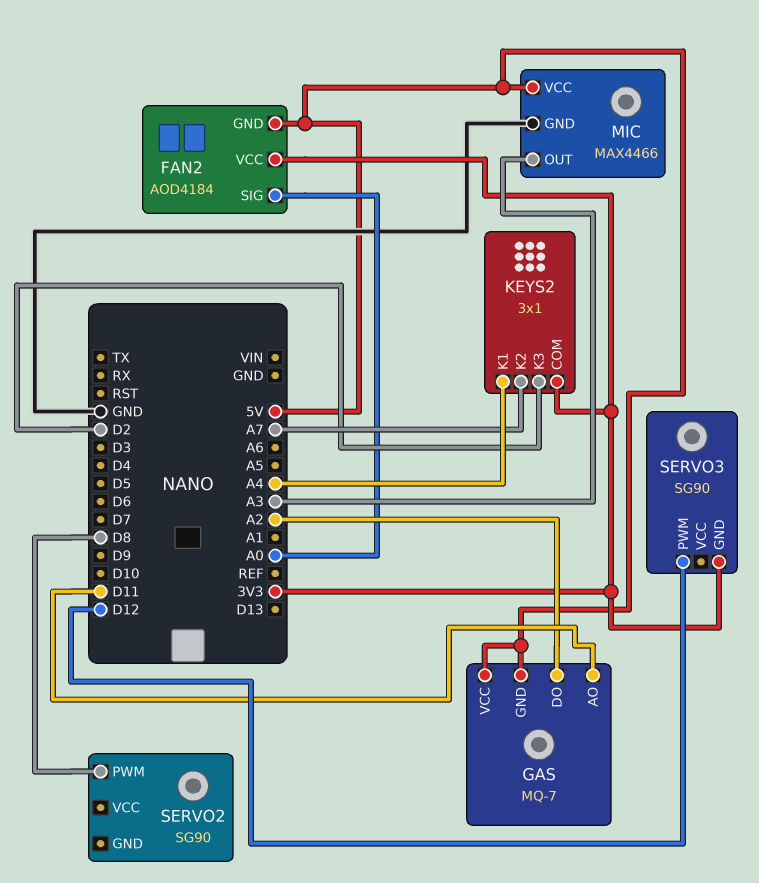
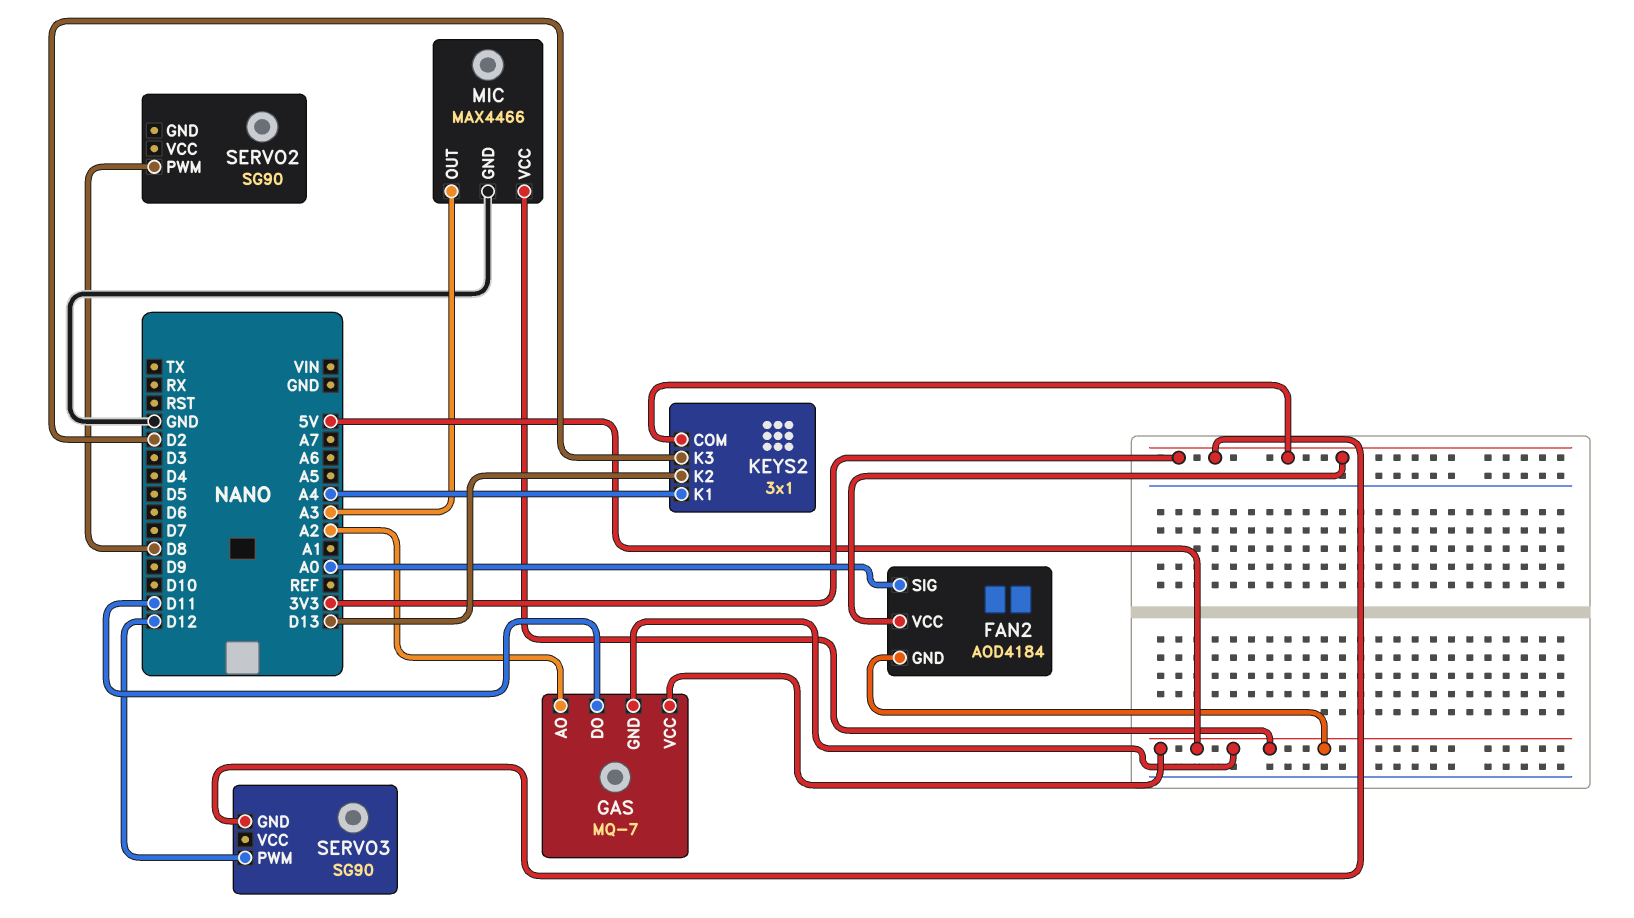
GAS pin AO: D11 -> A2
GAS pin DO: A2 -> D11
KEYS2 pin K2: A7 -> D13

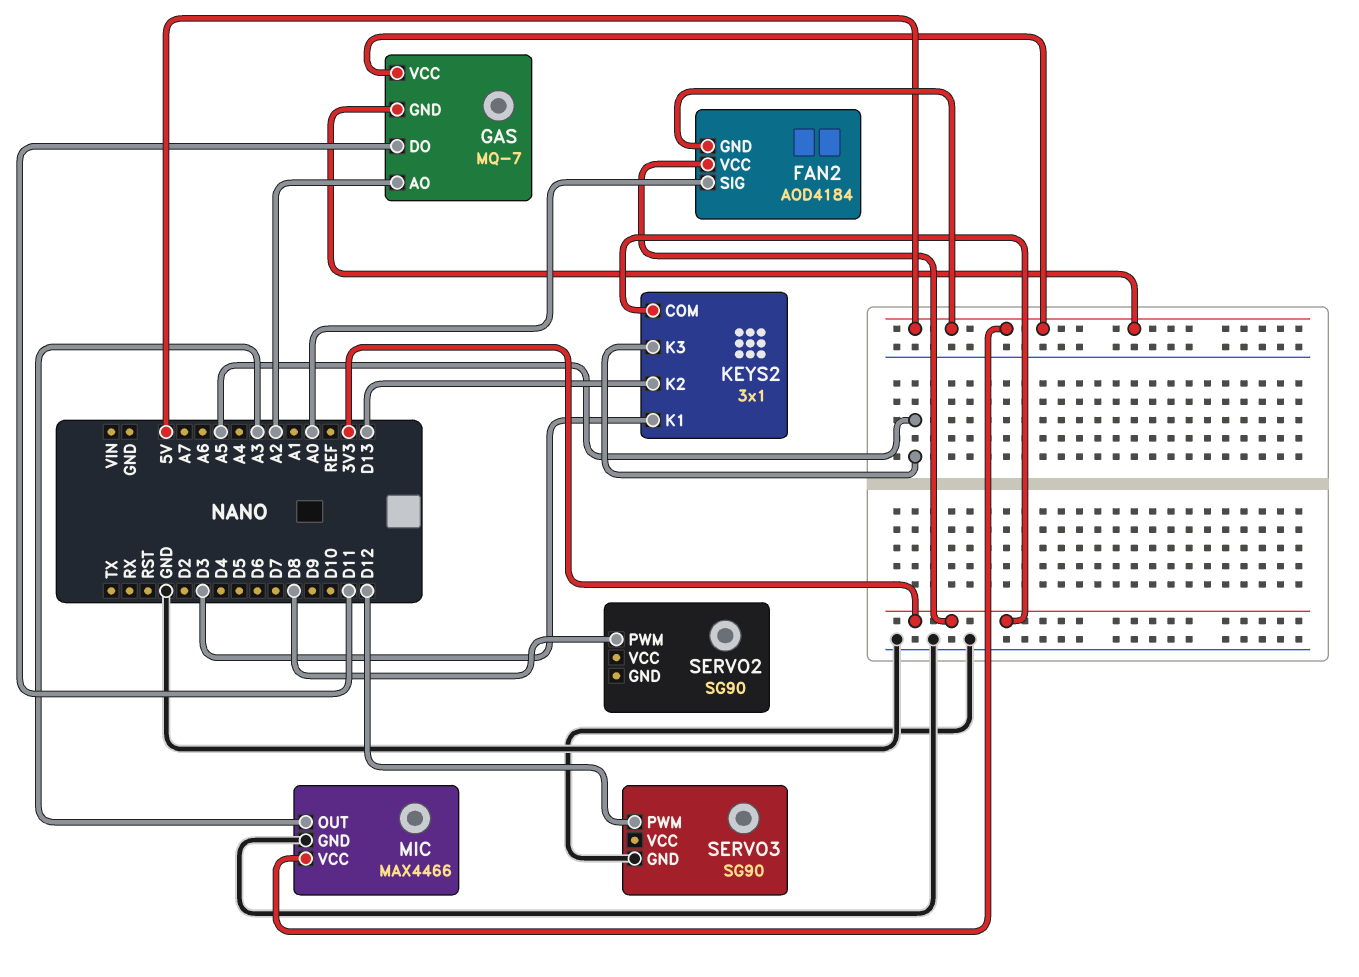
KEYS2 pin K1: A4 -> D3
KEYS2 pin K3: D2 -> A5
SERVO3 pin GND: 3V3 -> GND

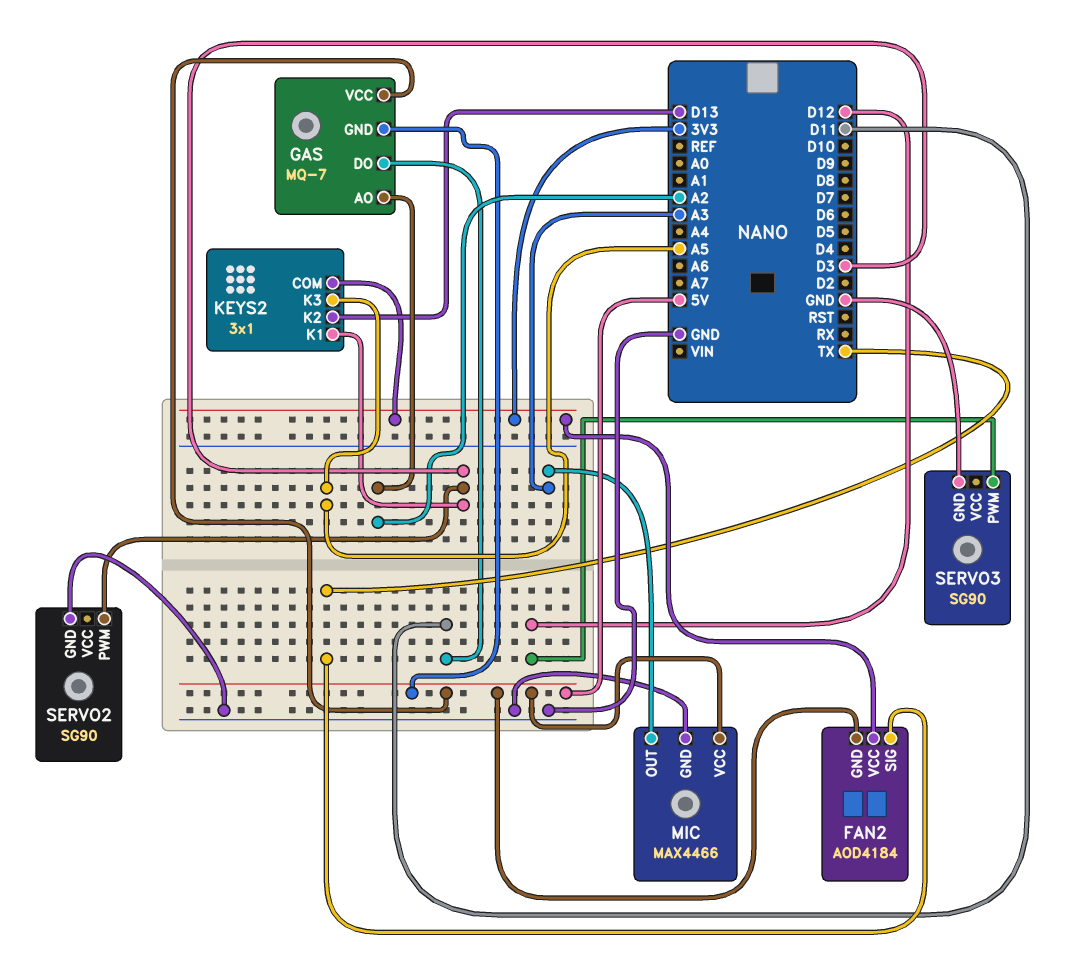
FAN2 pin SIG: A0 -> TX
SERVO2 pin GND: none -> GND
SERVO2 pin PWM: D8 -> D3

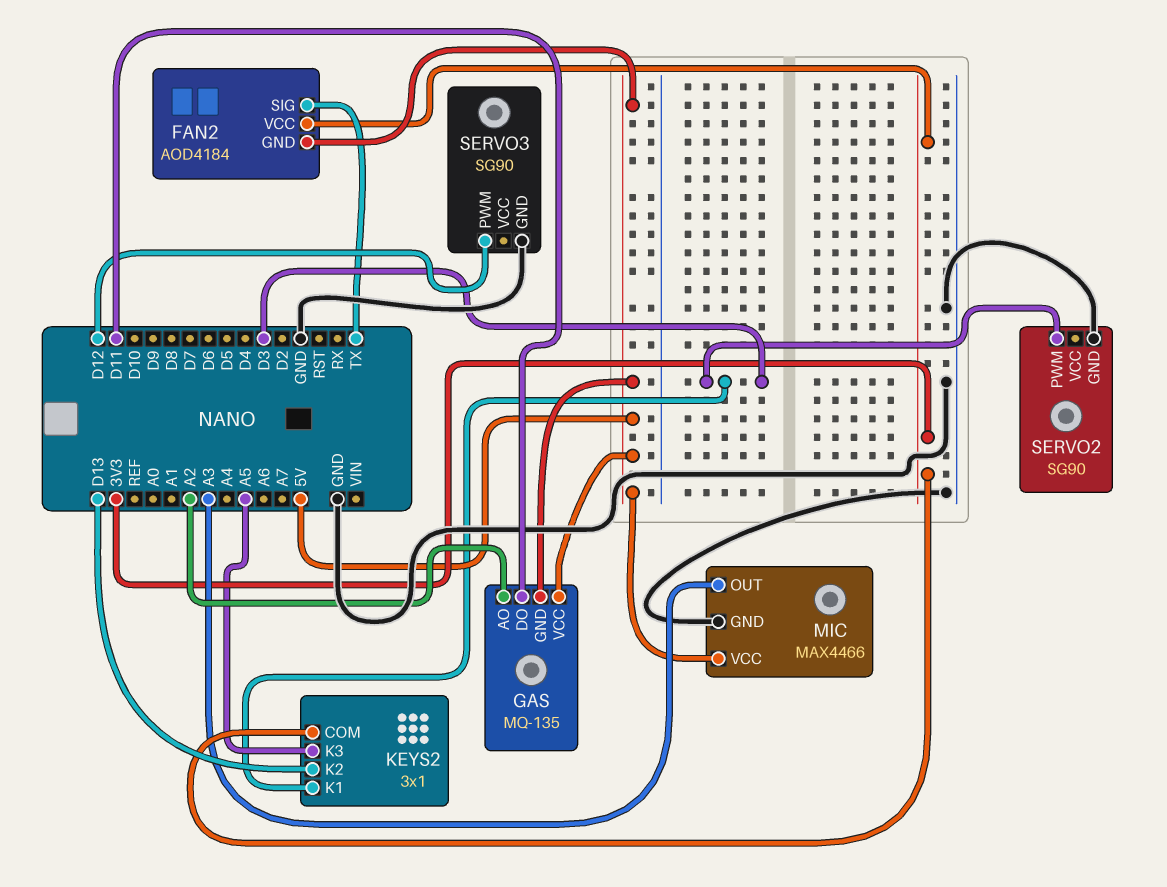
GAS: MQ-7 -> MQ-135

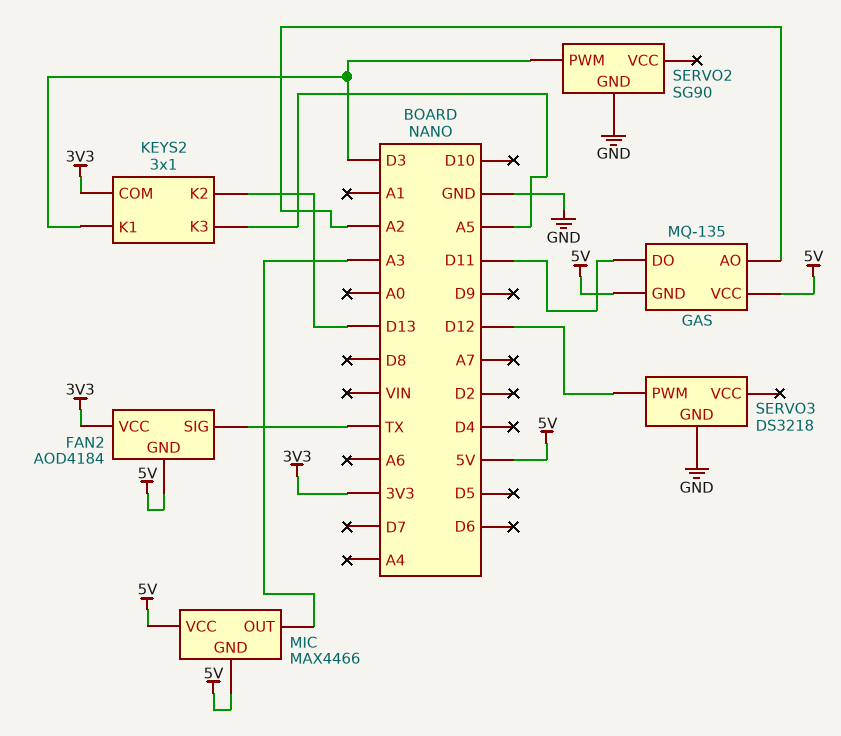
MIC pin GND: GND -> 5V
SERVO3: SG90 -> DS3218

